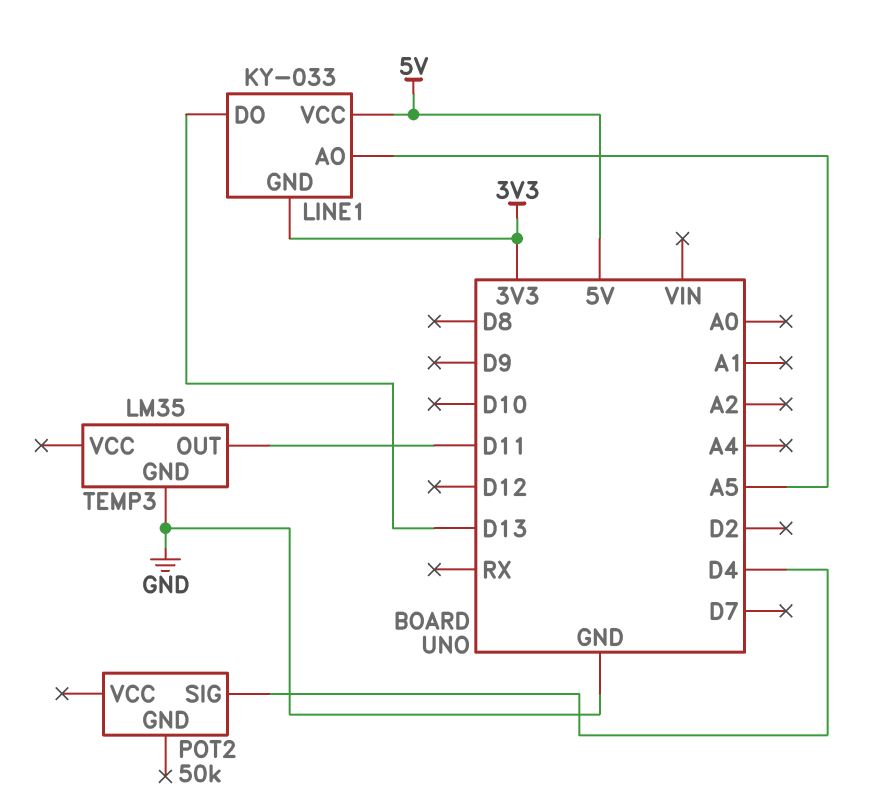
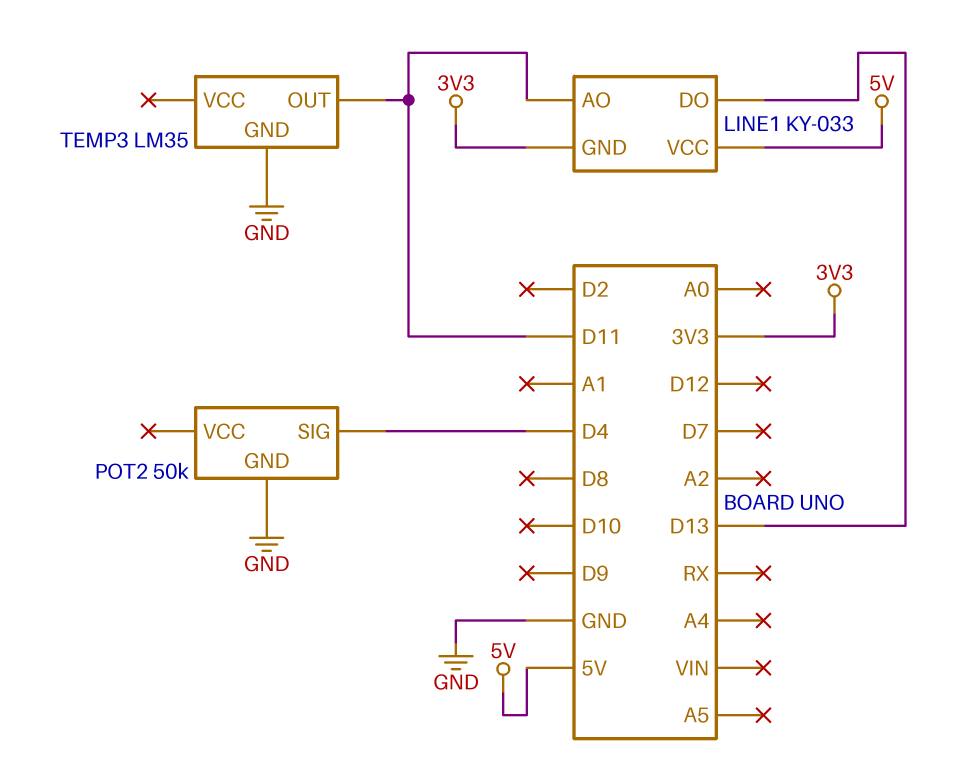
LINE1 pin AO: A5 -> D11
POT2 pin GND: none -> GND

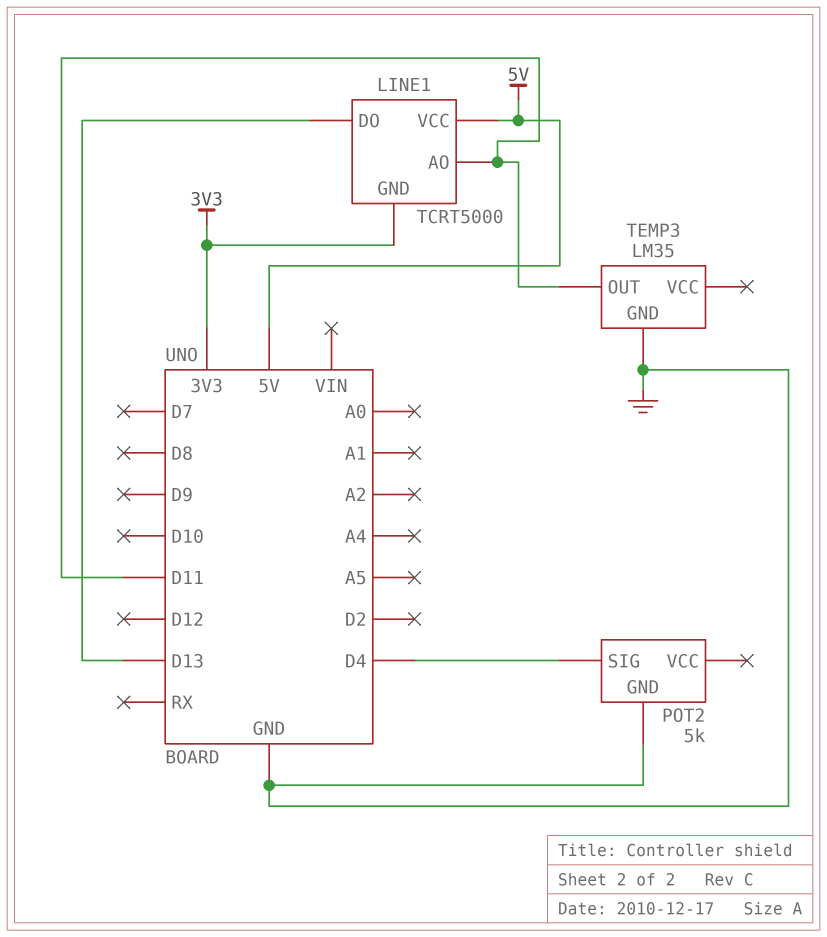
LINE1: KY-033 -> TCRT5000
POT2: 50k -> 5k

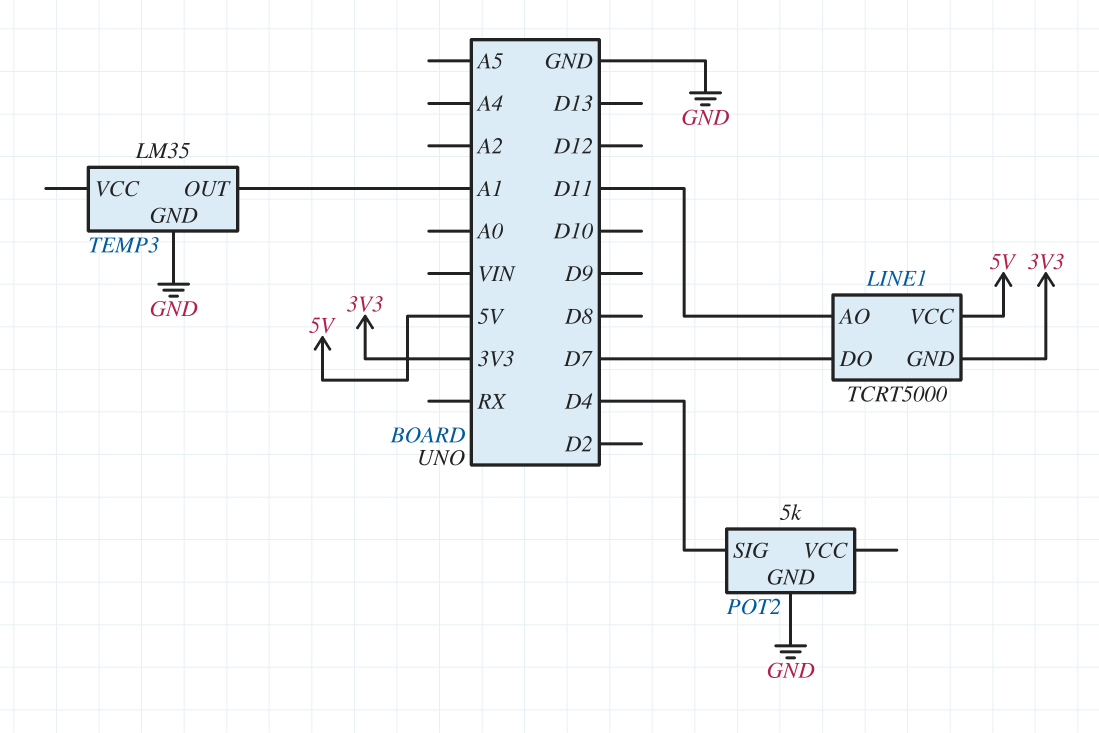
LINE1 pin DO: D13 -> D7
TEMP3 pin OUT: D11 -> A1

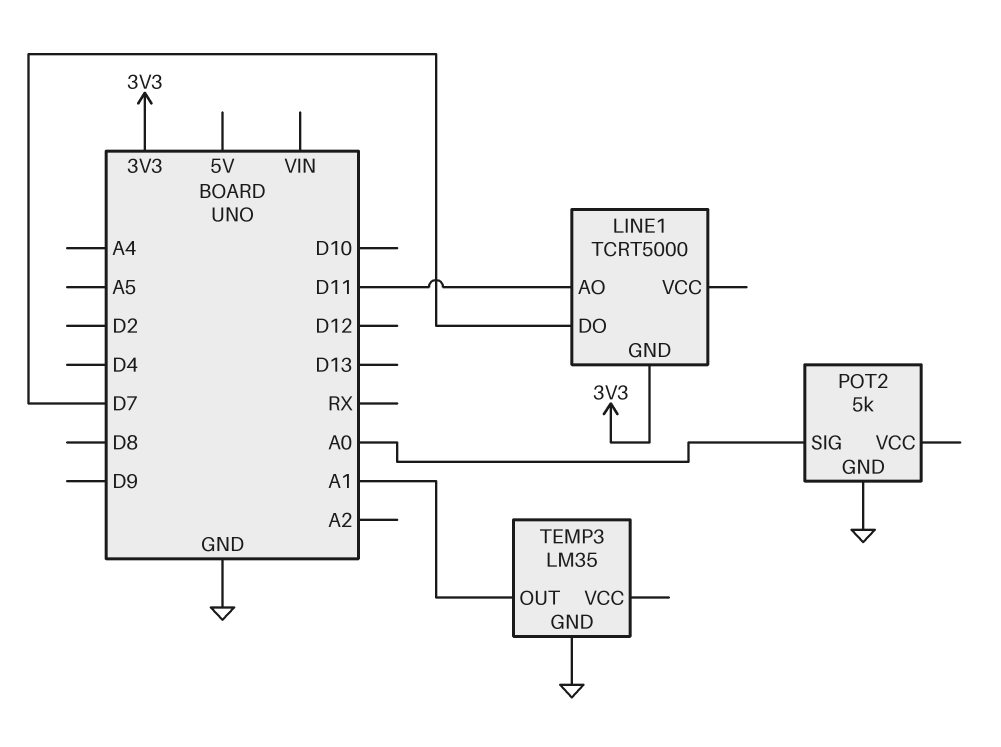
LINE1 pin VCC: 5V -> none
POT2 pin SIG: D4 -> A0

